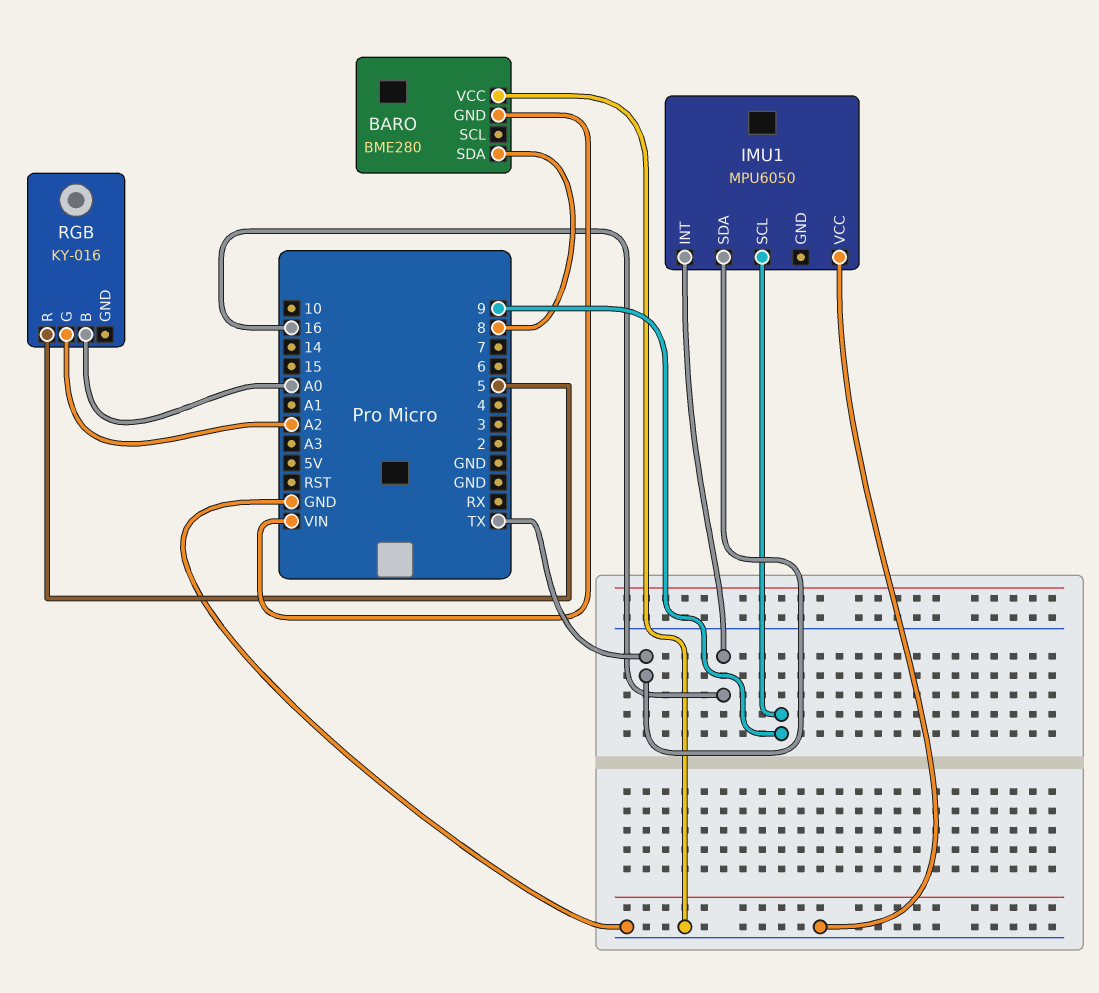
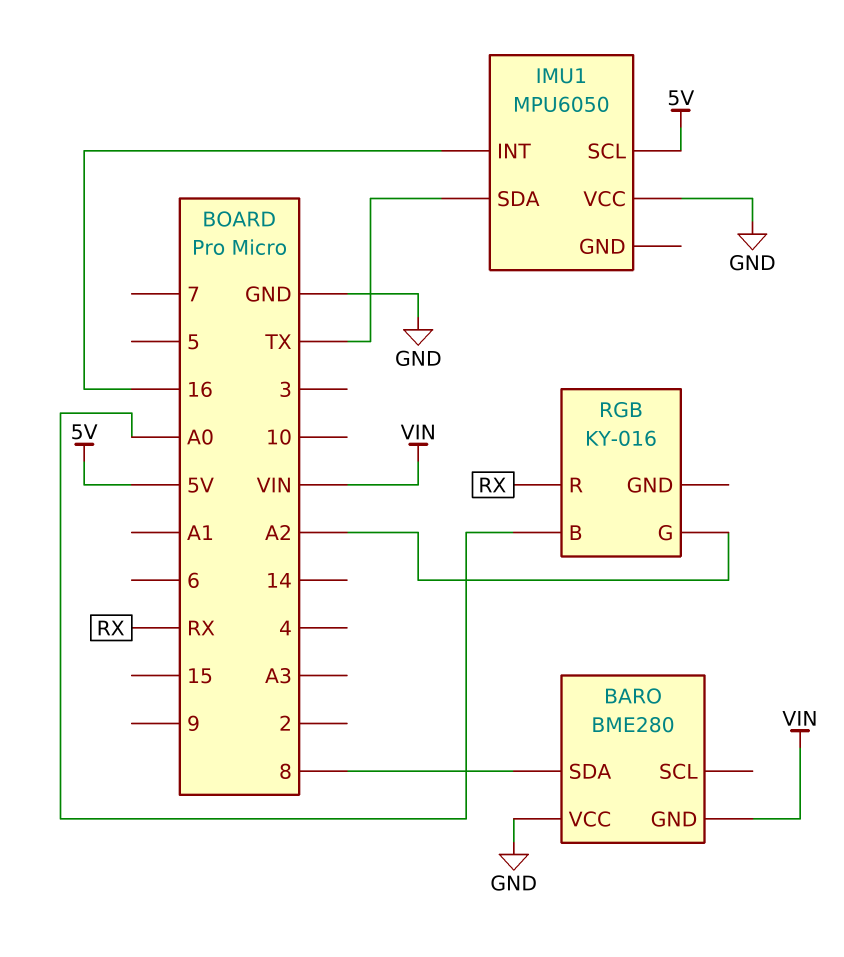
IMU1 pin SCL: 9 -> 5V
RGB pin R: 5 -> RX

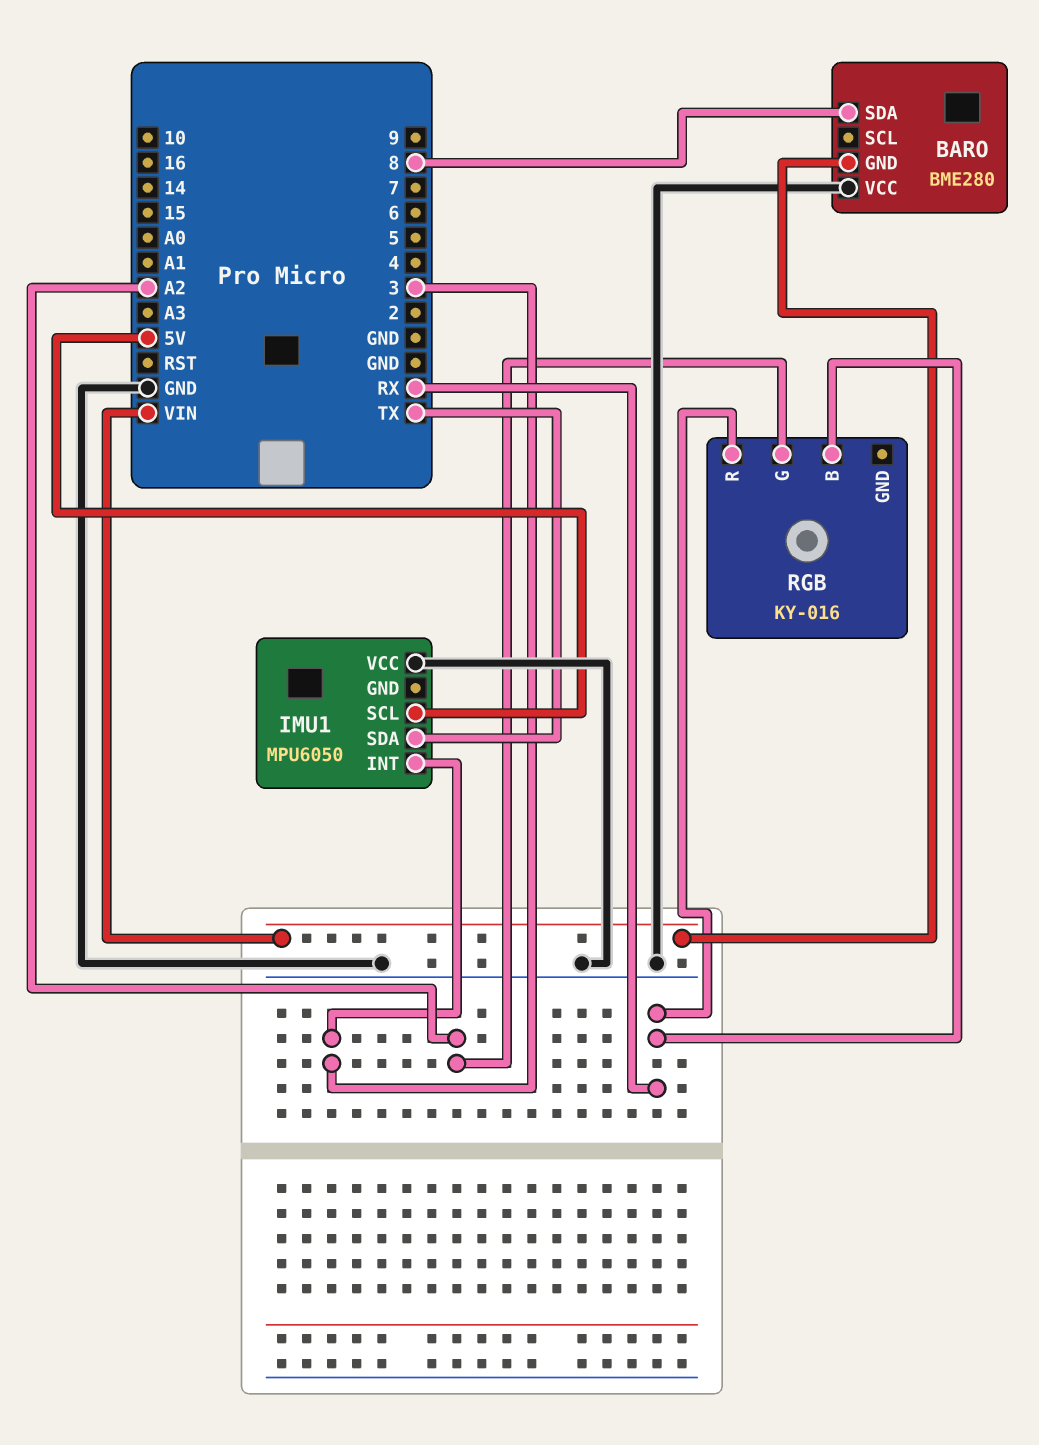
IMU1 pin INT: 16 -> 3
RGB pin B: A0 -> RX

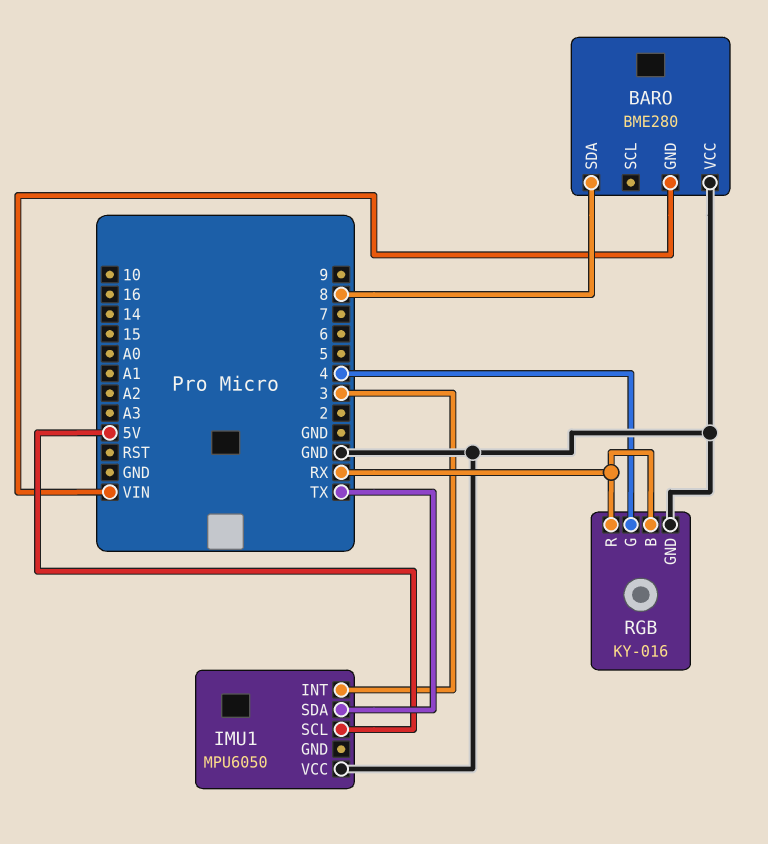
RGB pin G: A2 -> 4
RGB pin GND: none -> GND

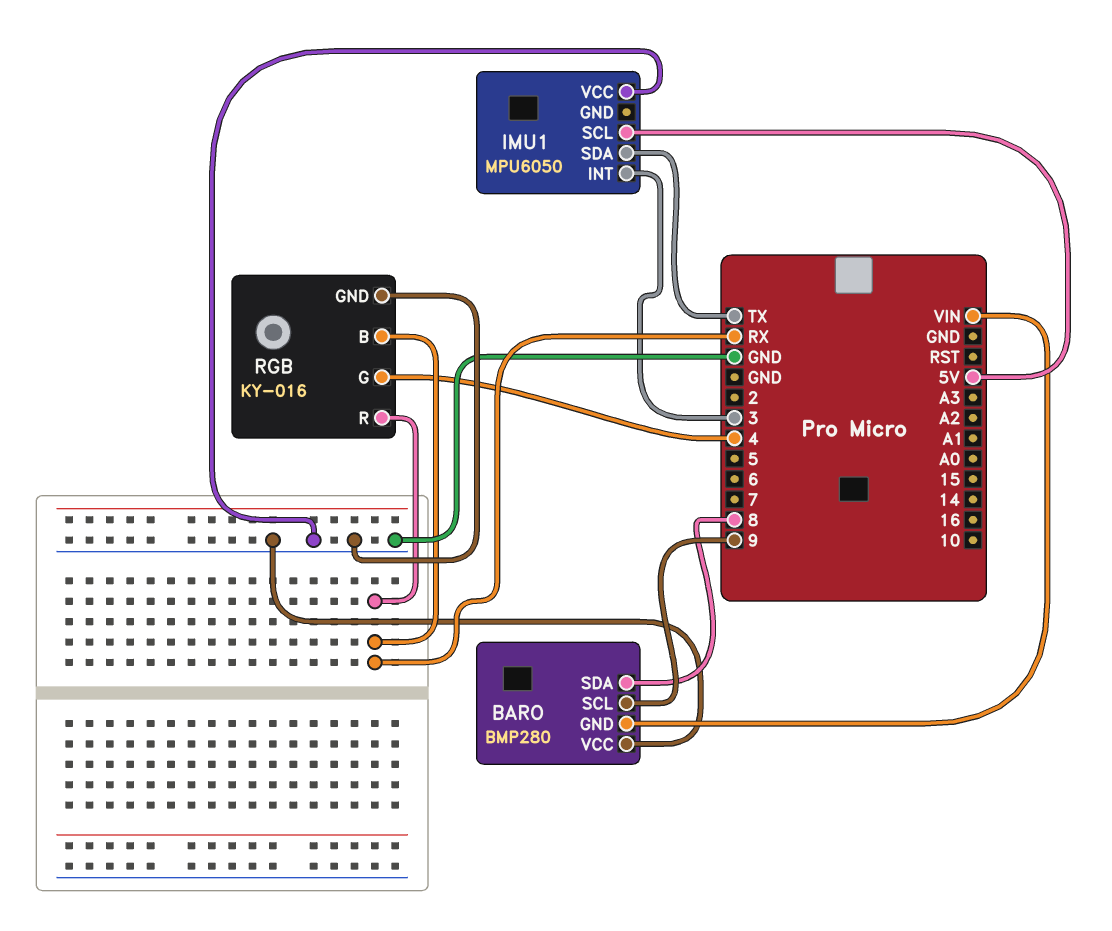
BARO: BME280 -> BMP280
BARO pin SCL: none -> 9

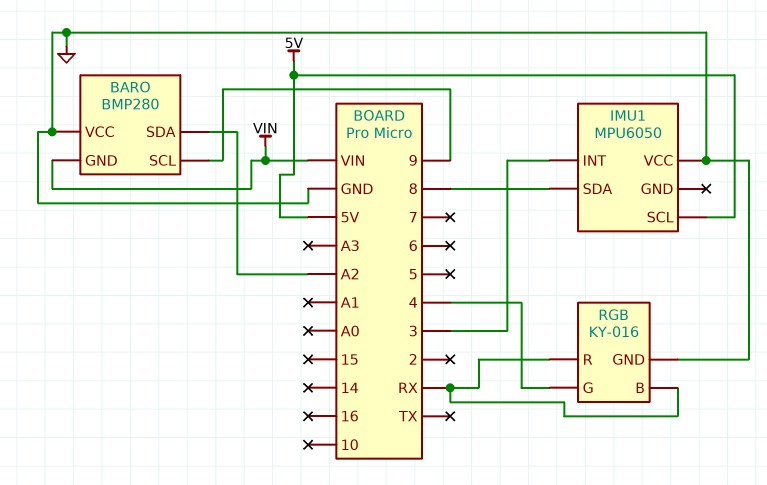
BARO pin SDA: 8 -> A2
IMU1 pin SDA: TX -> 8

